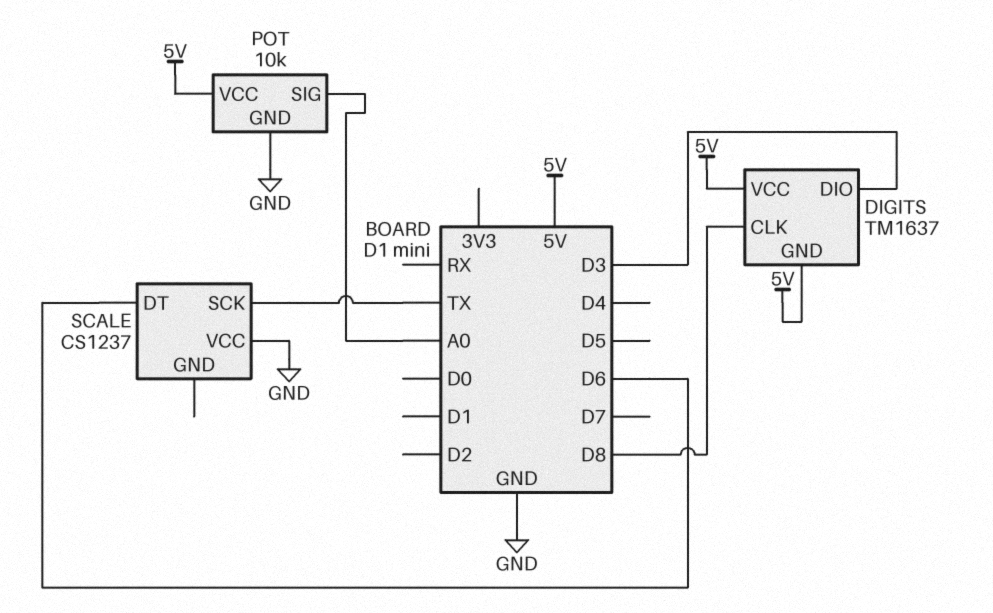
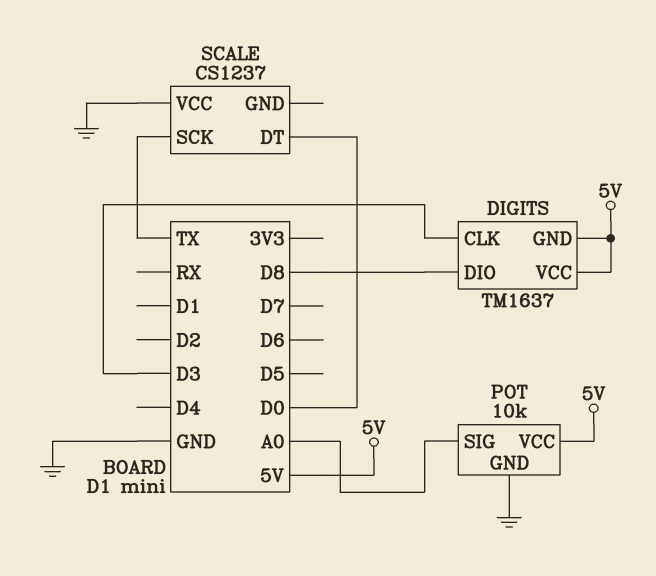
DIGITS pin CLK: D8 -> D3
DIGITS pin DIO: D3 -> D8
SCALE pin DT: D6 -> D0

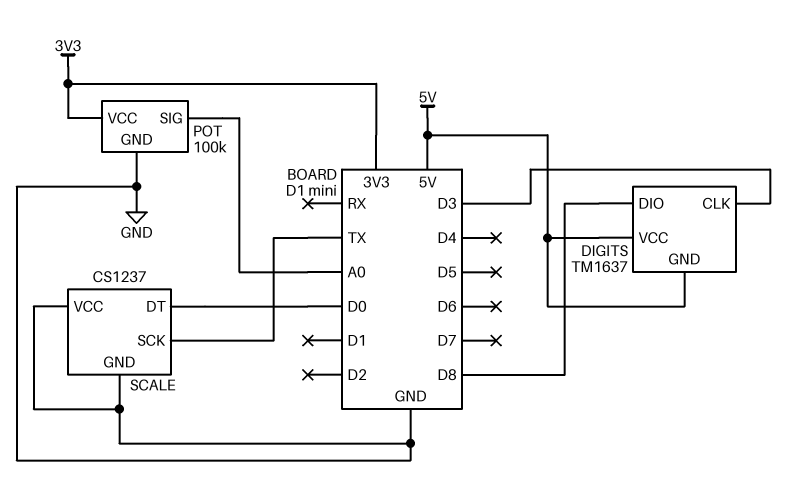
POT: 10k -> 100k
POT pin VCC: 5V -> 3V3
SCALE pin GND: none -> GND

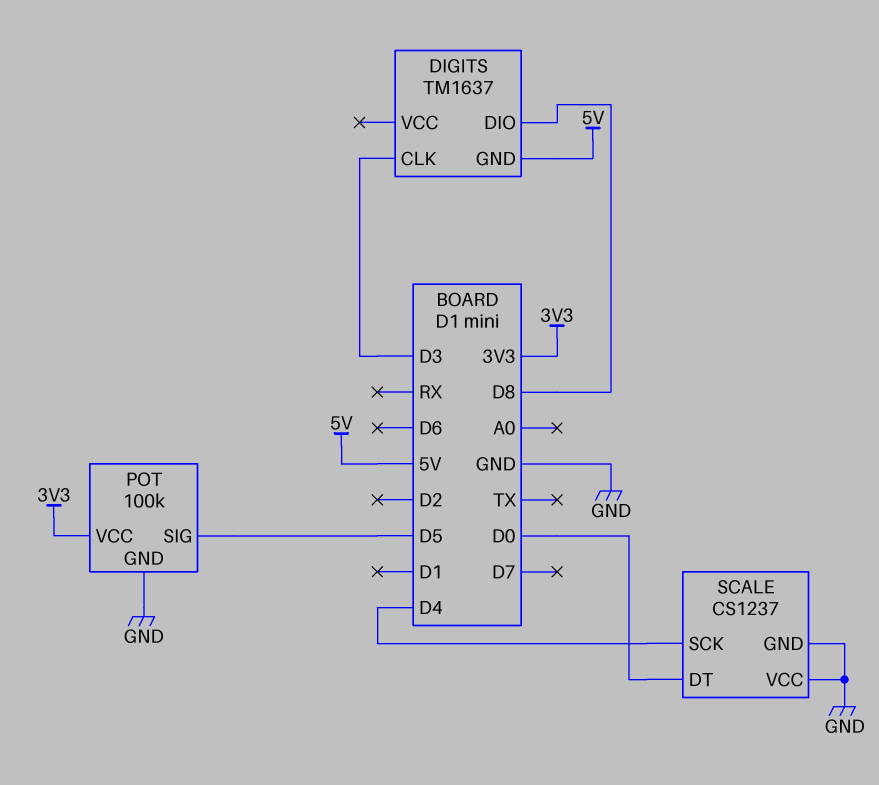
DIGITS pin VCC: 5V -> none
POT pin SIG: A0 -> D5
SCALE pin SCK: TX -> D4

